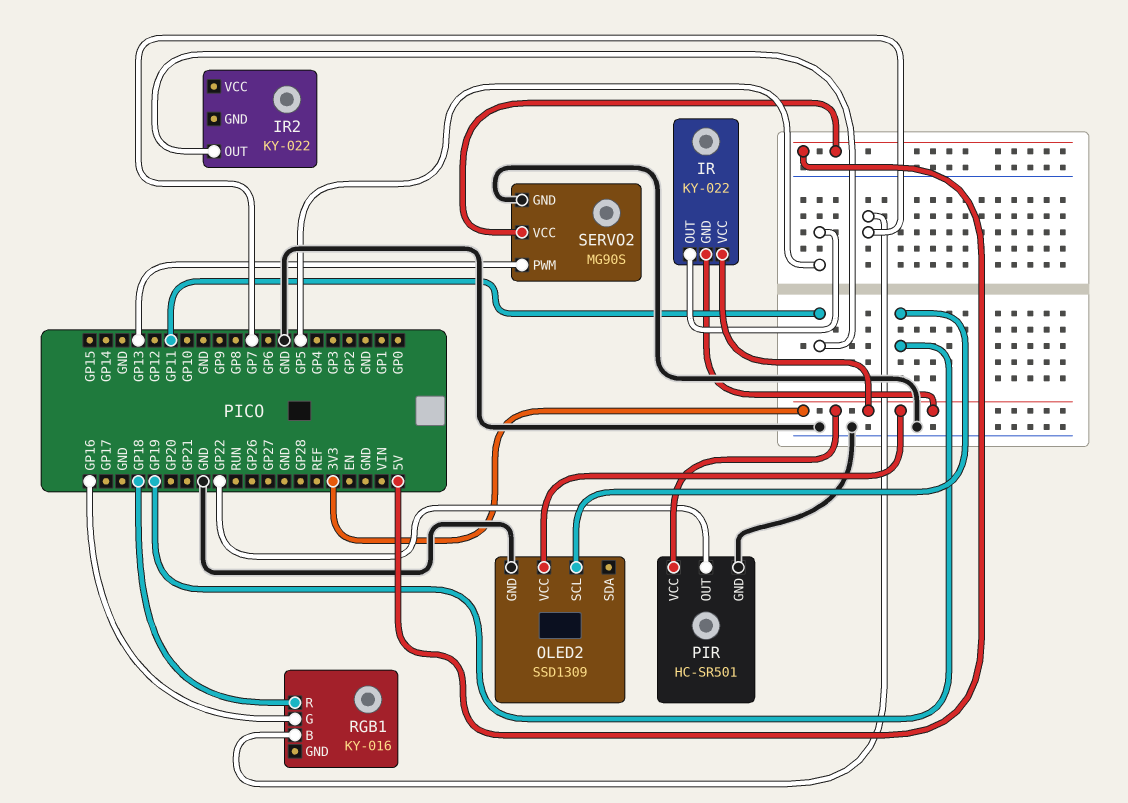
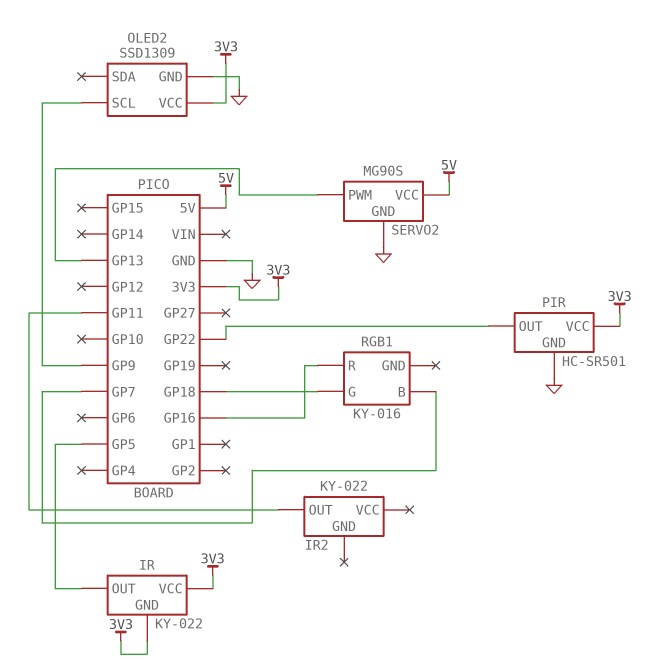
OLED2 pin SCL: GP19 -> GP9
RGB1 pin G: GP16 -> GP18
RGB1 pin R: GP18 -> GP16

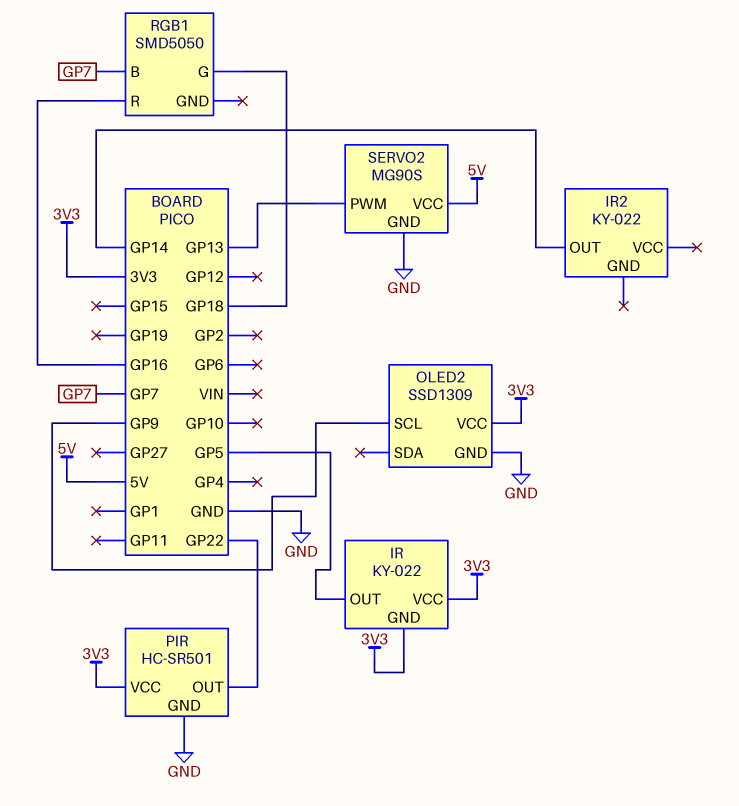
IR2 pin OUT: GP11 -> GP14
RGB1: KY-016 -> SMD5050

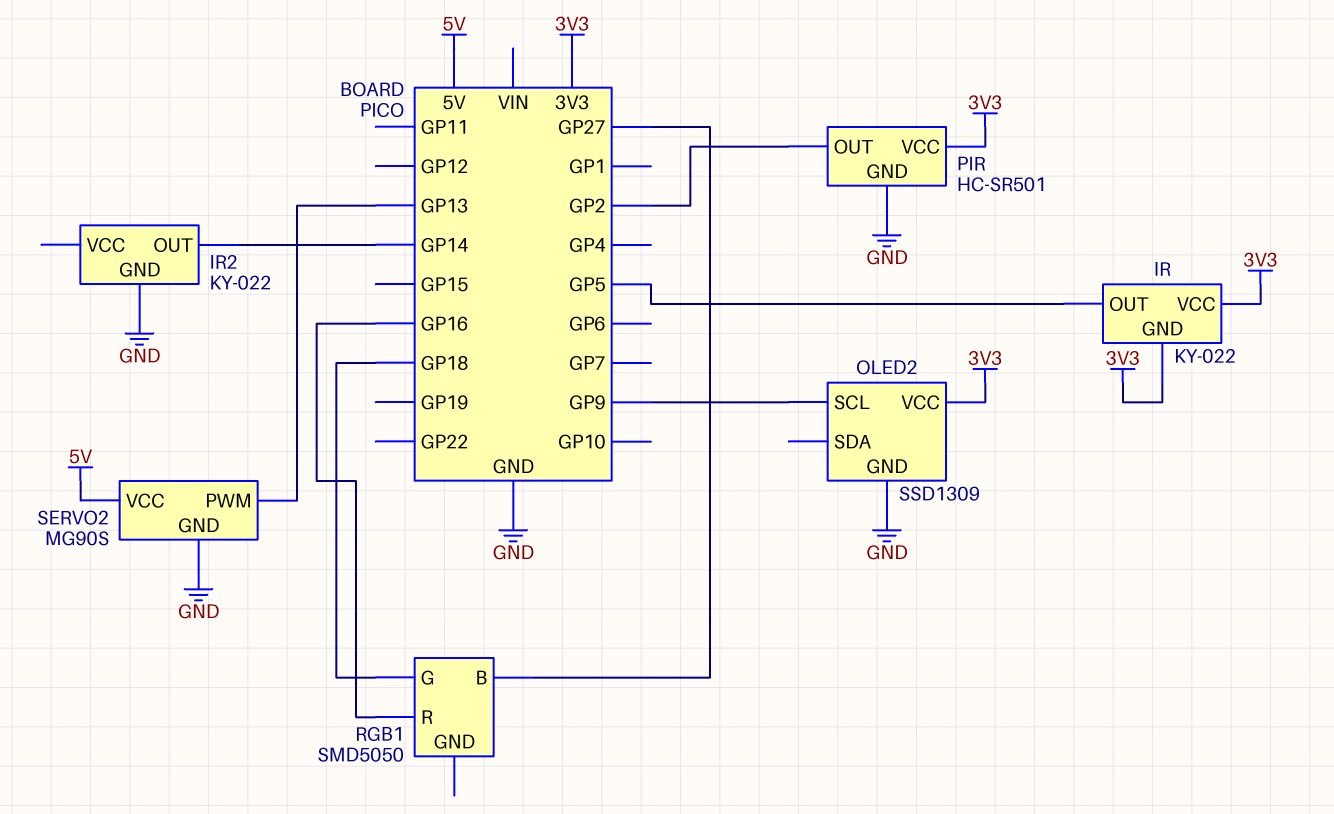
IR2 pin GND: none -> GND
PIR pin OUT: GP22 -> GP2
RGB1 pin B: GP7 -> GP27

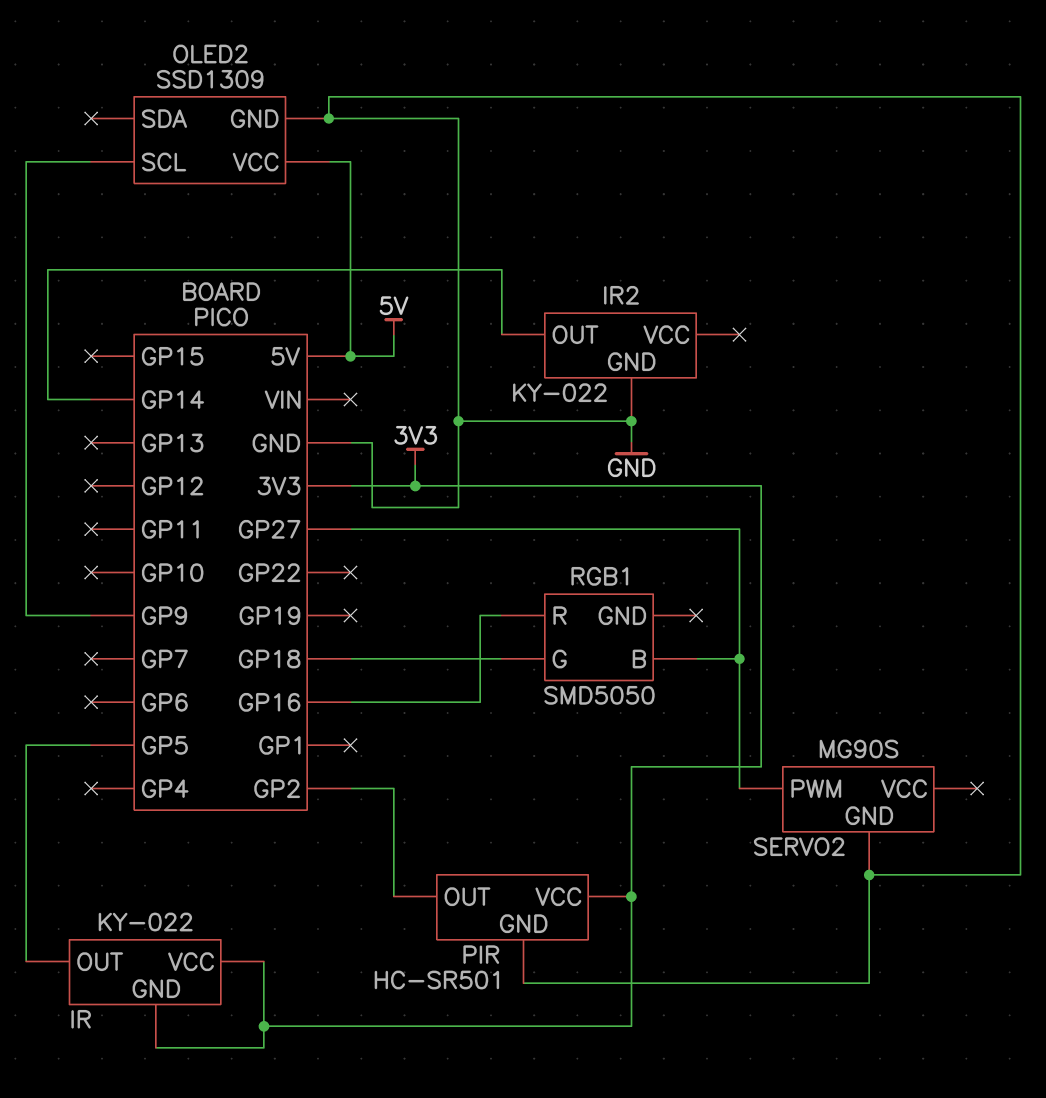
OLED2 pin VCC: 3V3 -> 5V
SERVO2 pin PWM: GP13 -> GP27
SERVO2 pin VCC: 5V -> none

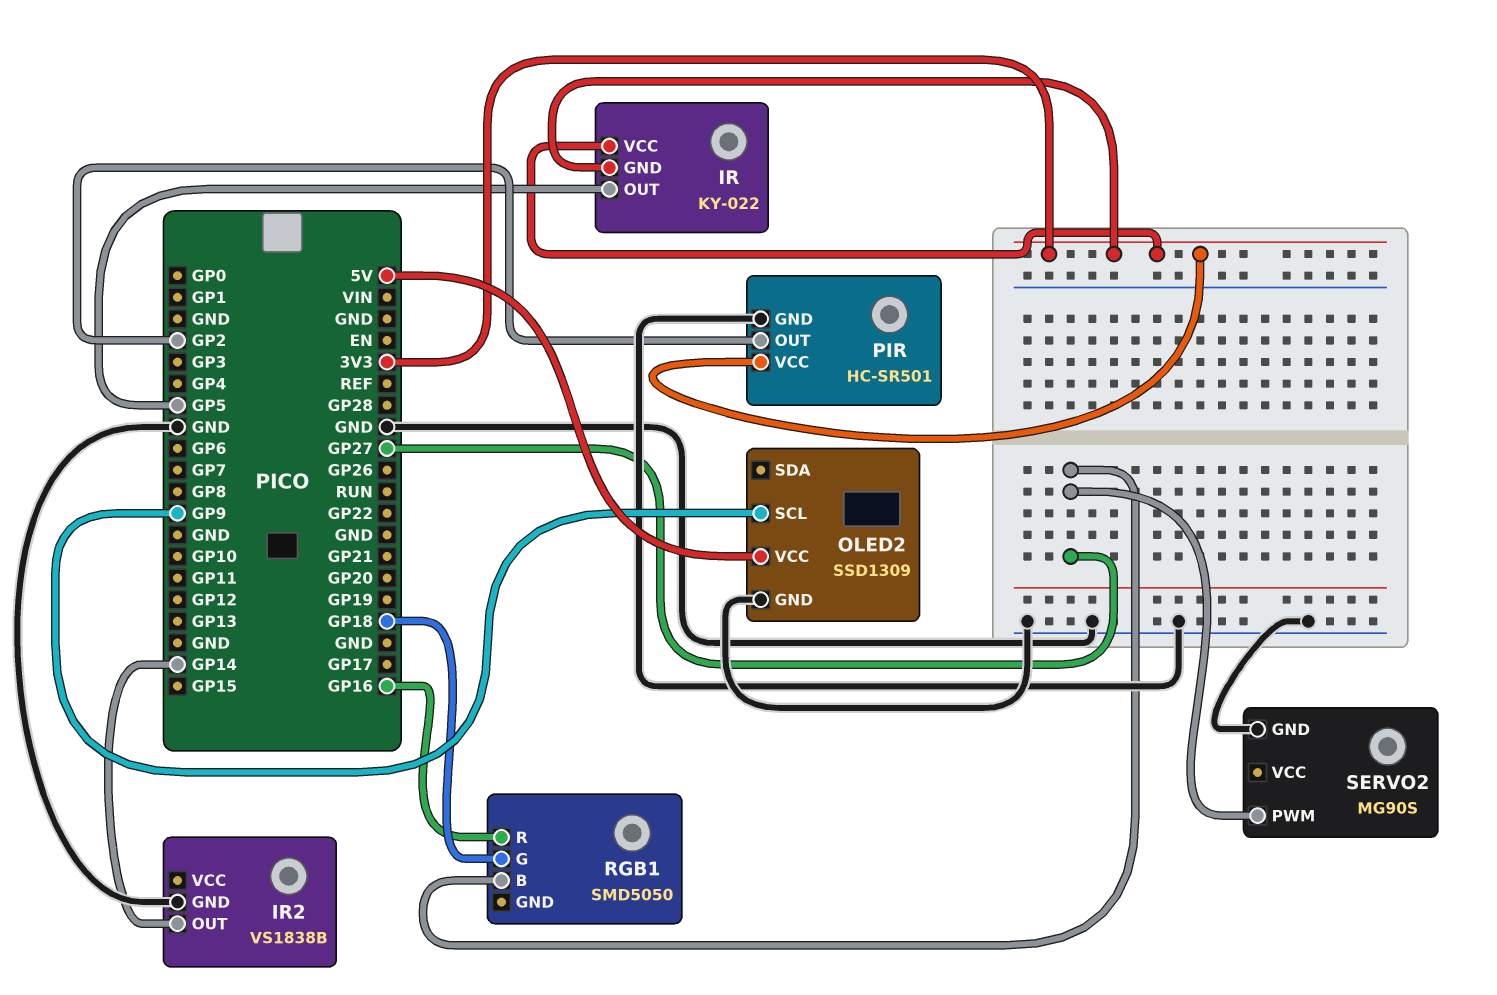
IR2: KY-022 -> VS1838B

